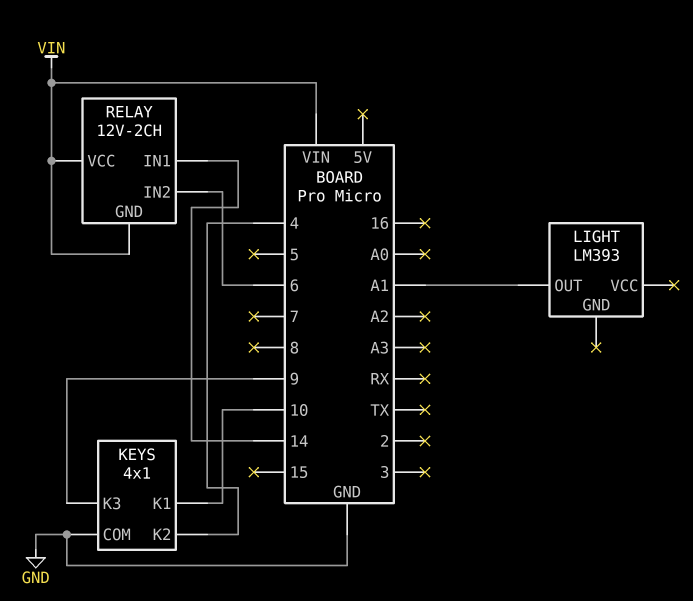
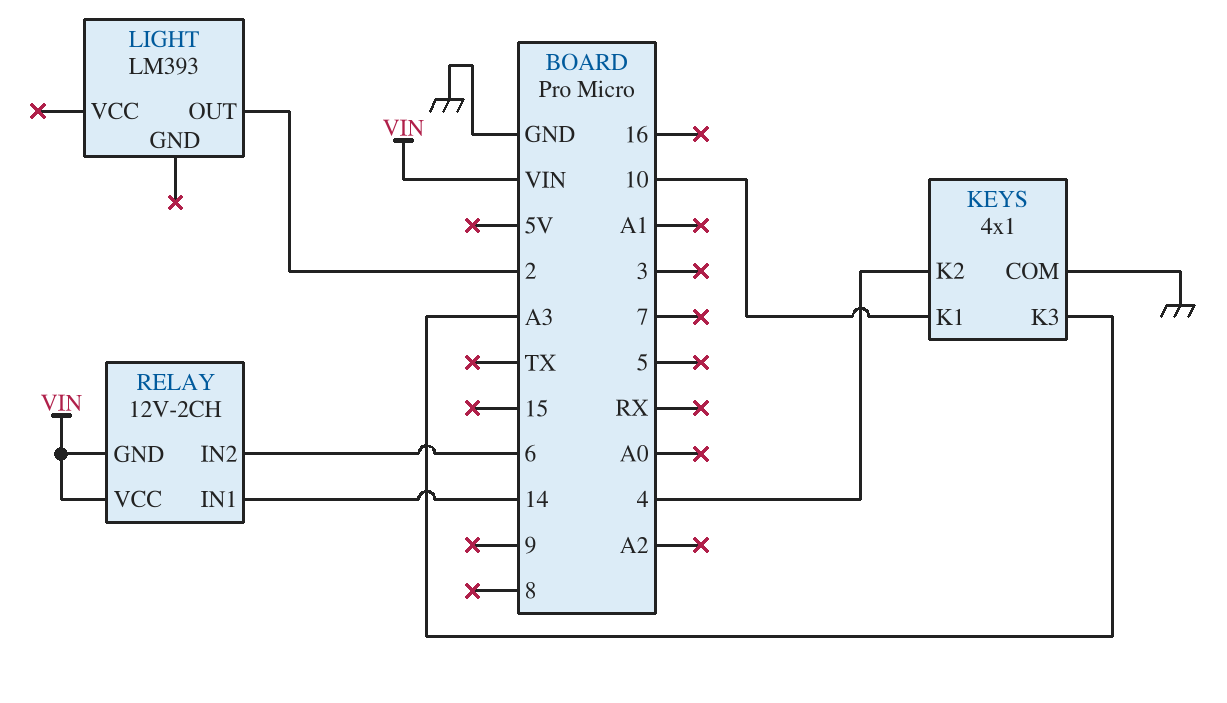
KEYS pin K3: 9 -> A3
LIGHT pin OUT: A1 -> 2

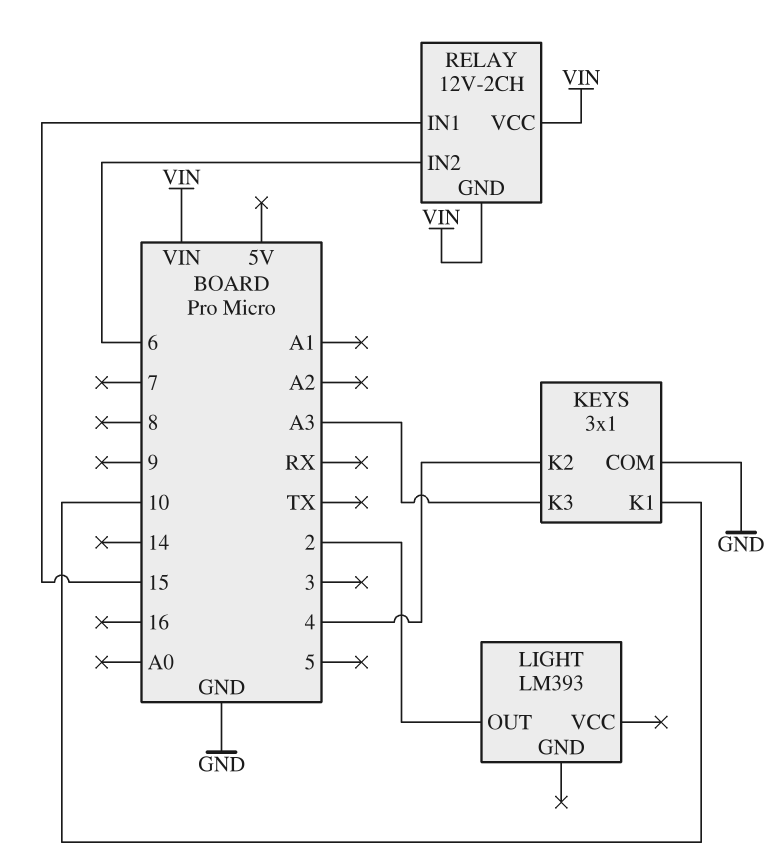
KEYS: 4x1 -> 3x1
RELAY pin IN1: 14 -> 15

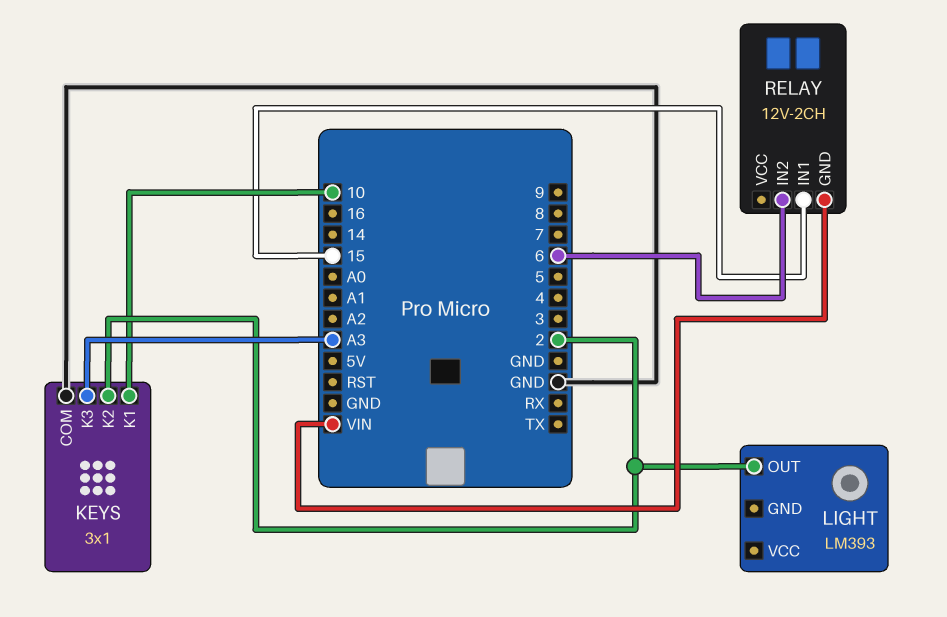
KEYS pin K2: 4 -> 2
RELAY pin VCC: VIN -> none

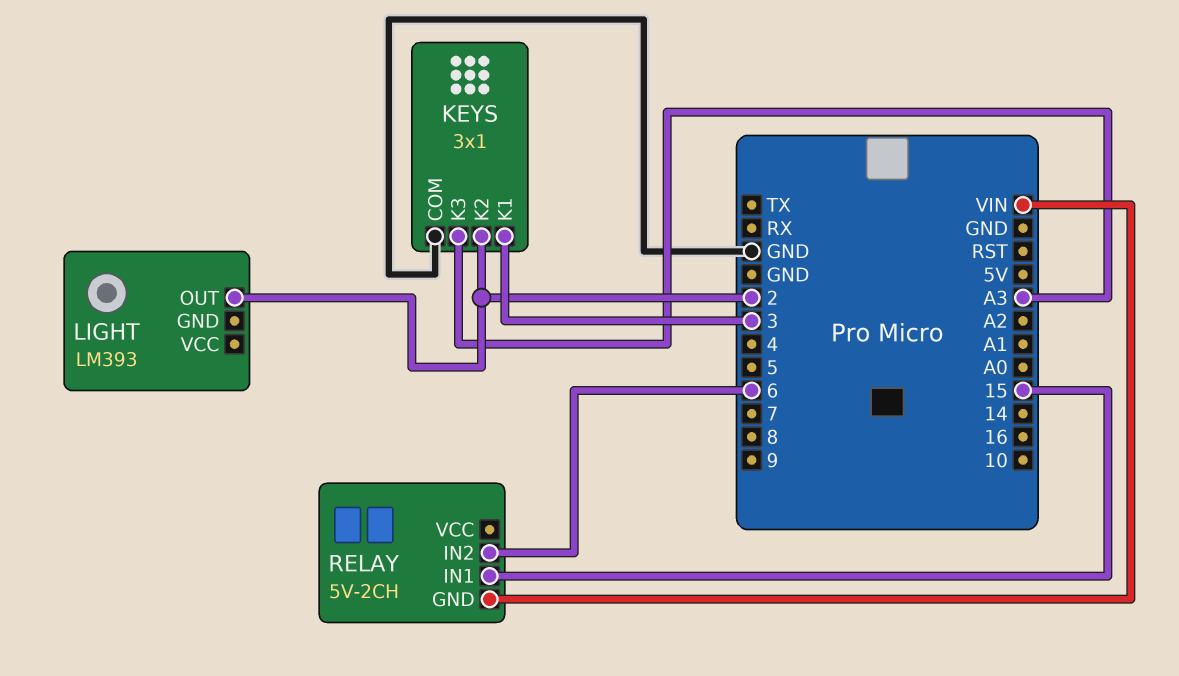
KEYS pin K1: 10 -> 3
RELAY: 12V-2CH -> 5V-2CH

